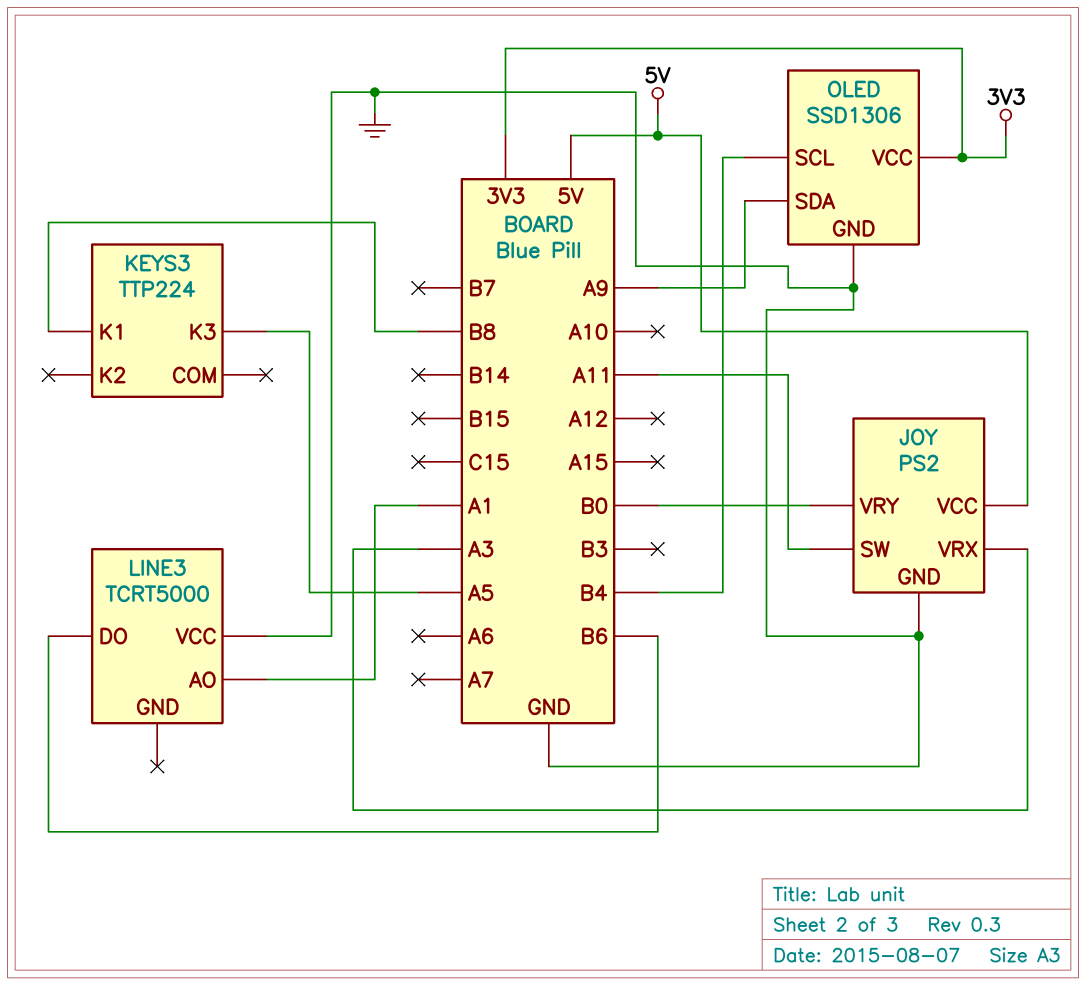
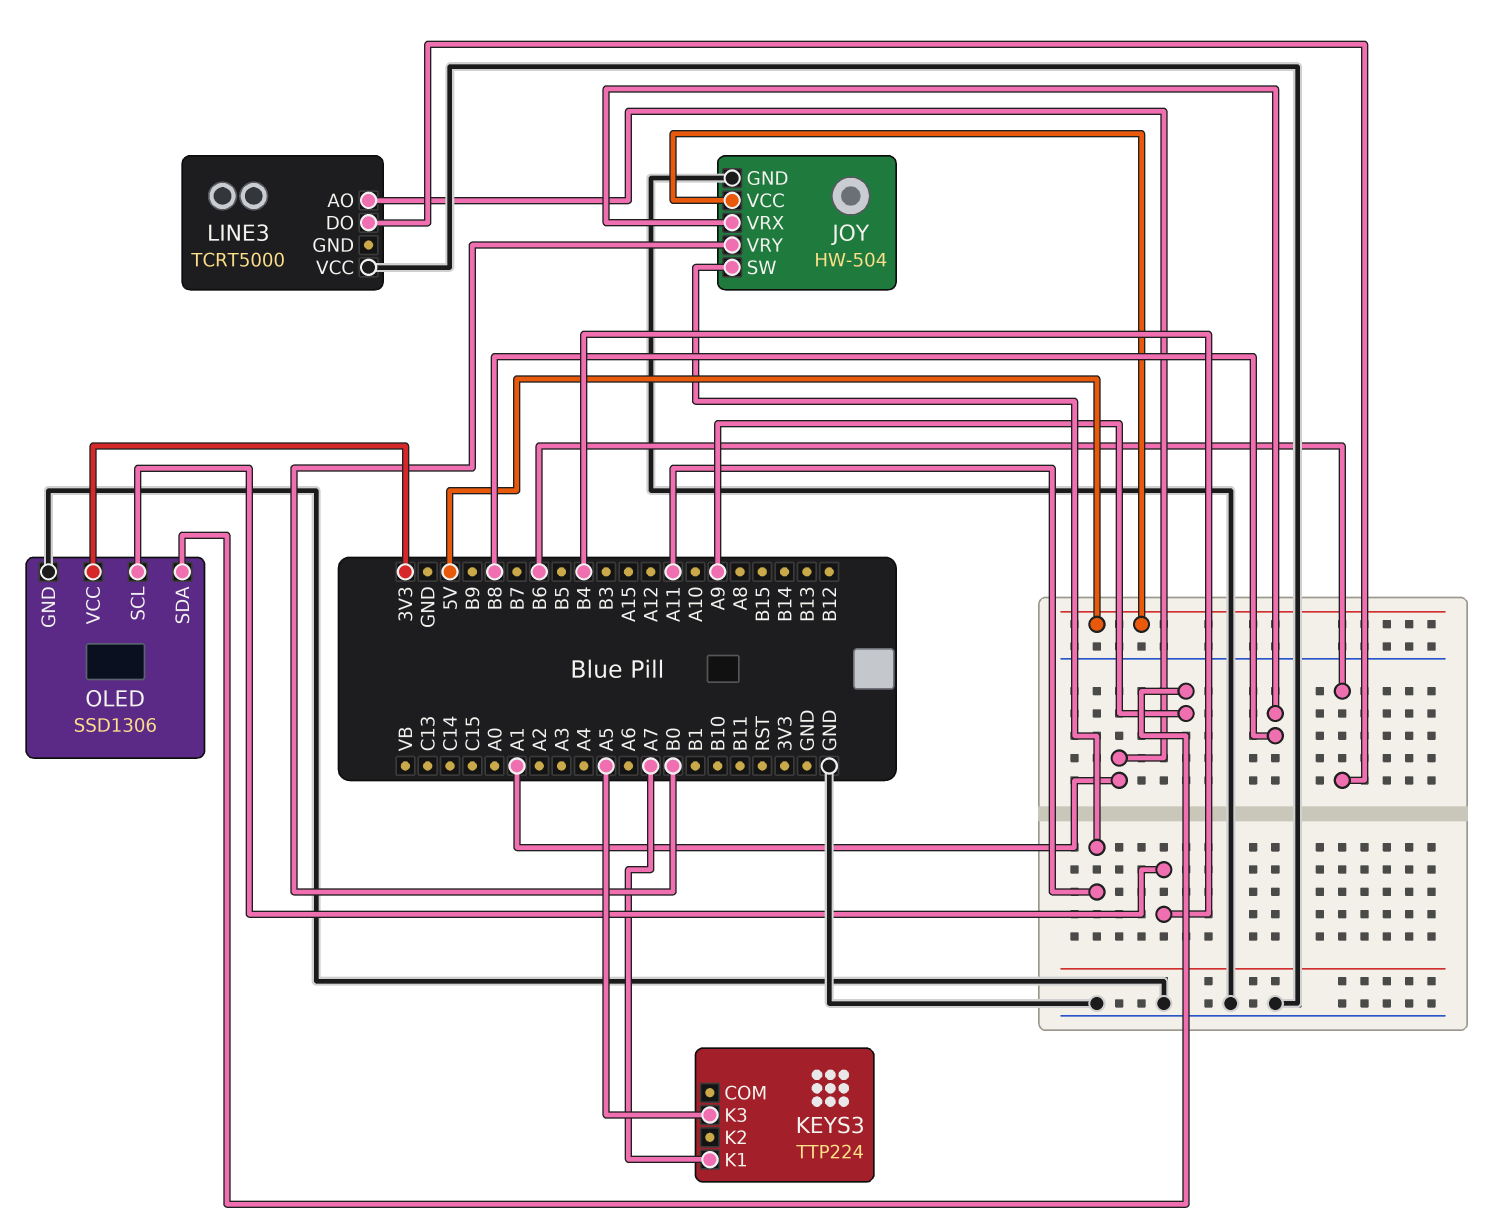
JOY: PS2 -> HW-504
JOY pin VRX: A3 -> B8
KEYS3 pin K1: B8 -> A7

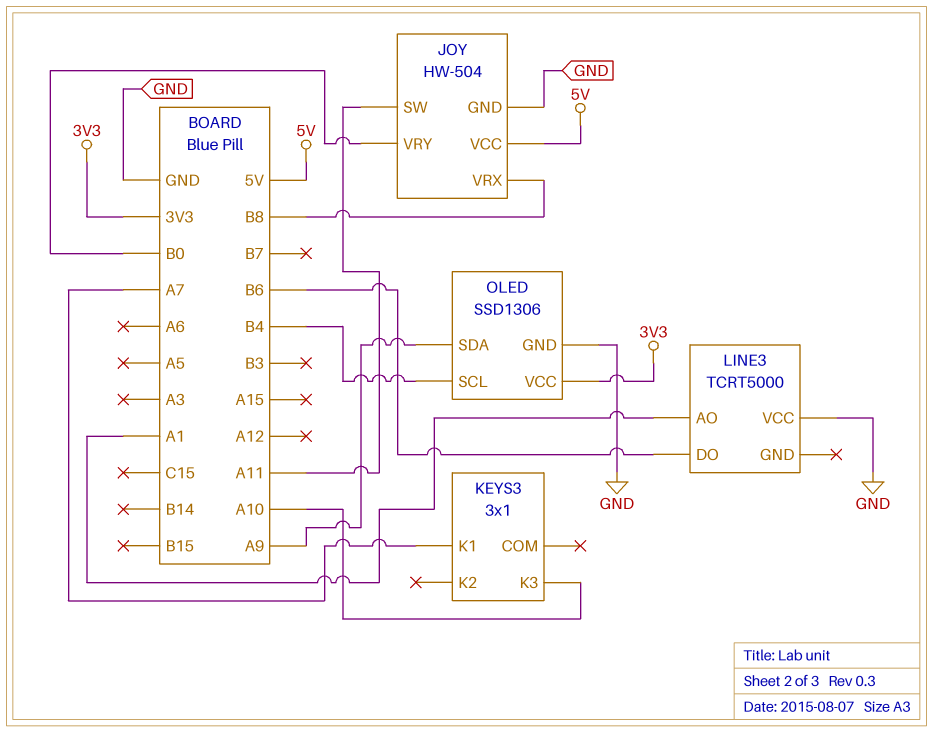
KEYS3: TTP224 -> 3x1
KEYS3 pin K3: A5 -> A10

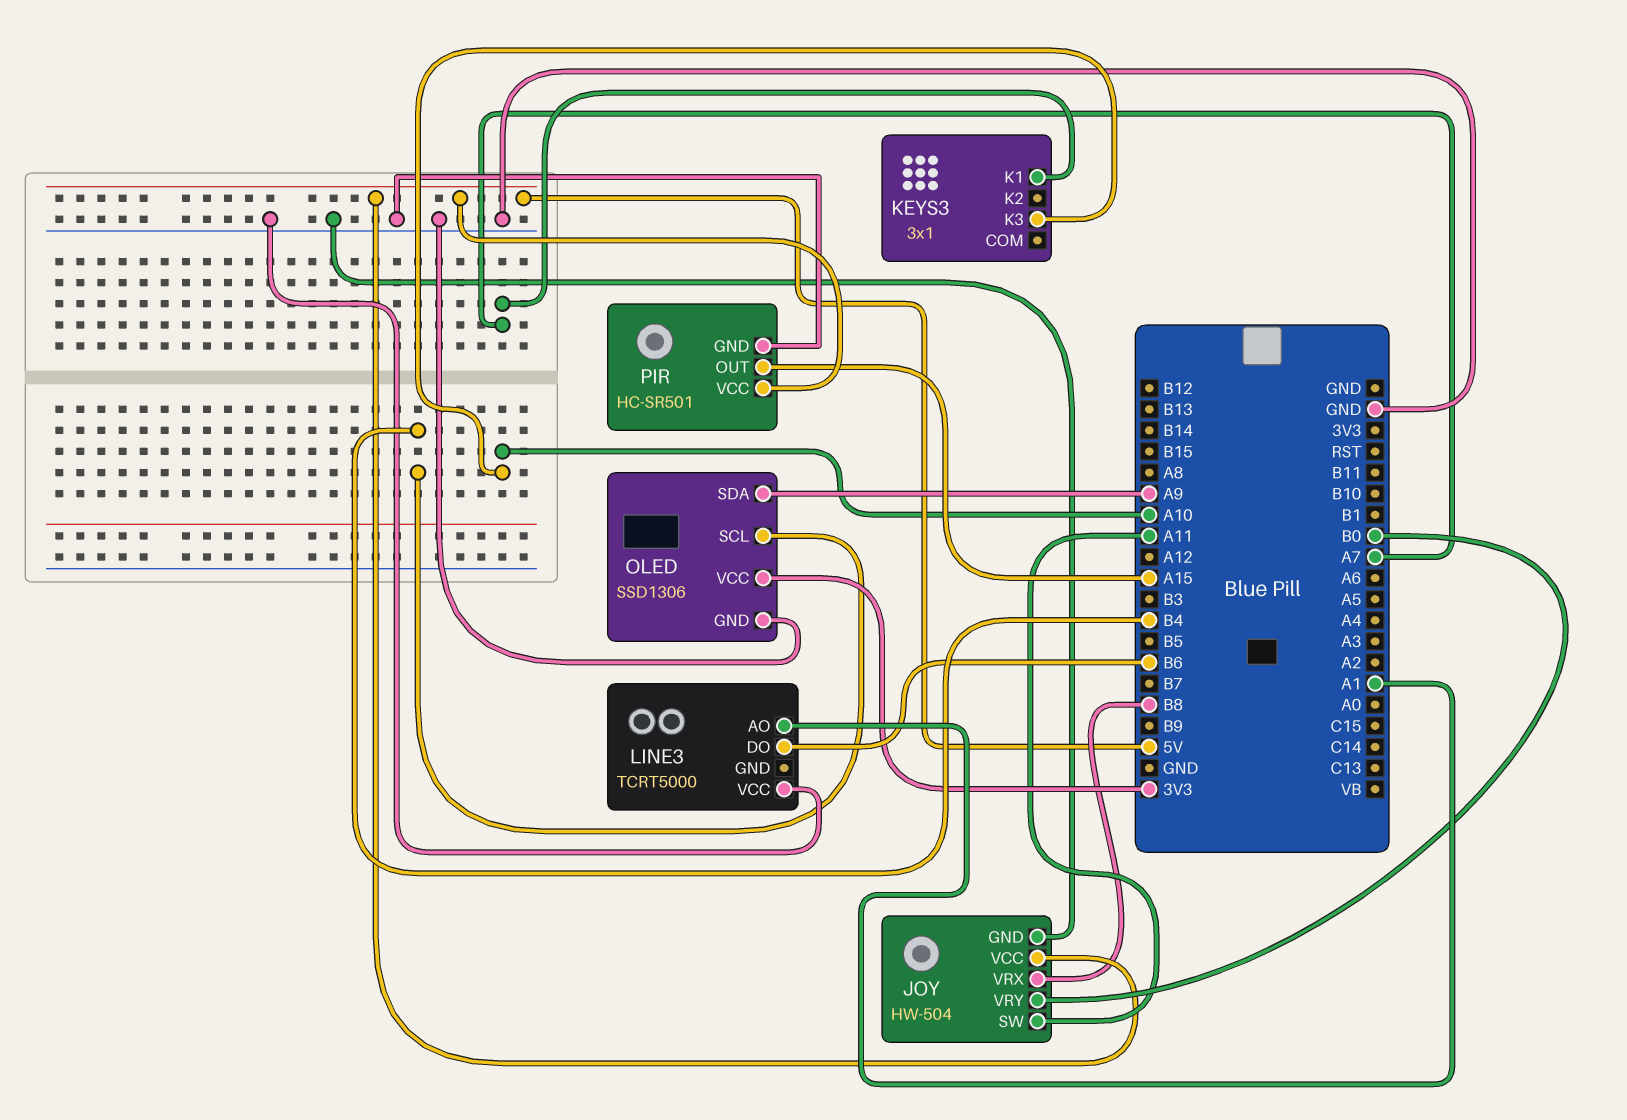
PIR: none -> HC-SR501
PIR pin GND: none -> GND
PIR pin OUT: none -> A15
PIR pin VCC: none -> 5V

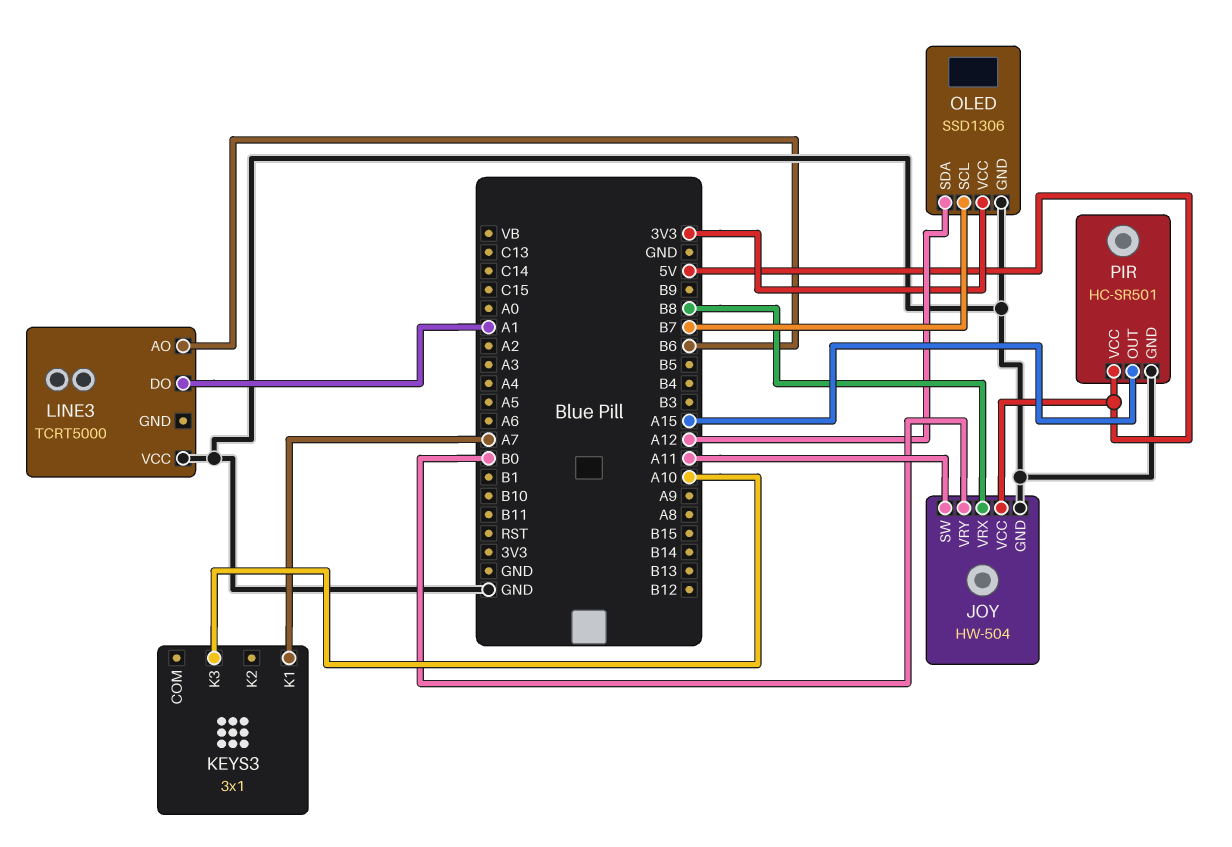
LINE3 pin AO: A1 -> B6
LINE3 pin DO: B6 -> A1
OLED pin SCL: B4 -> B7
OLED pin SDA: A9 -> A12

